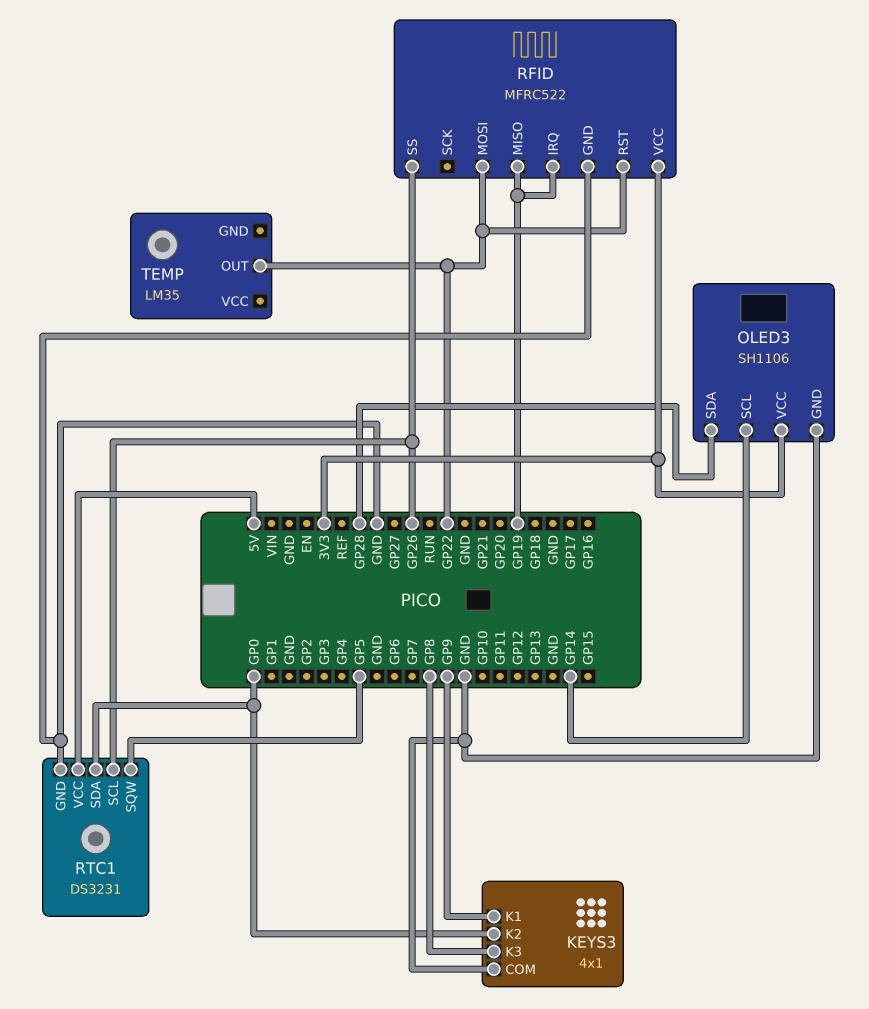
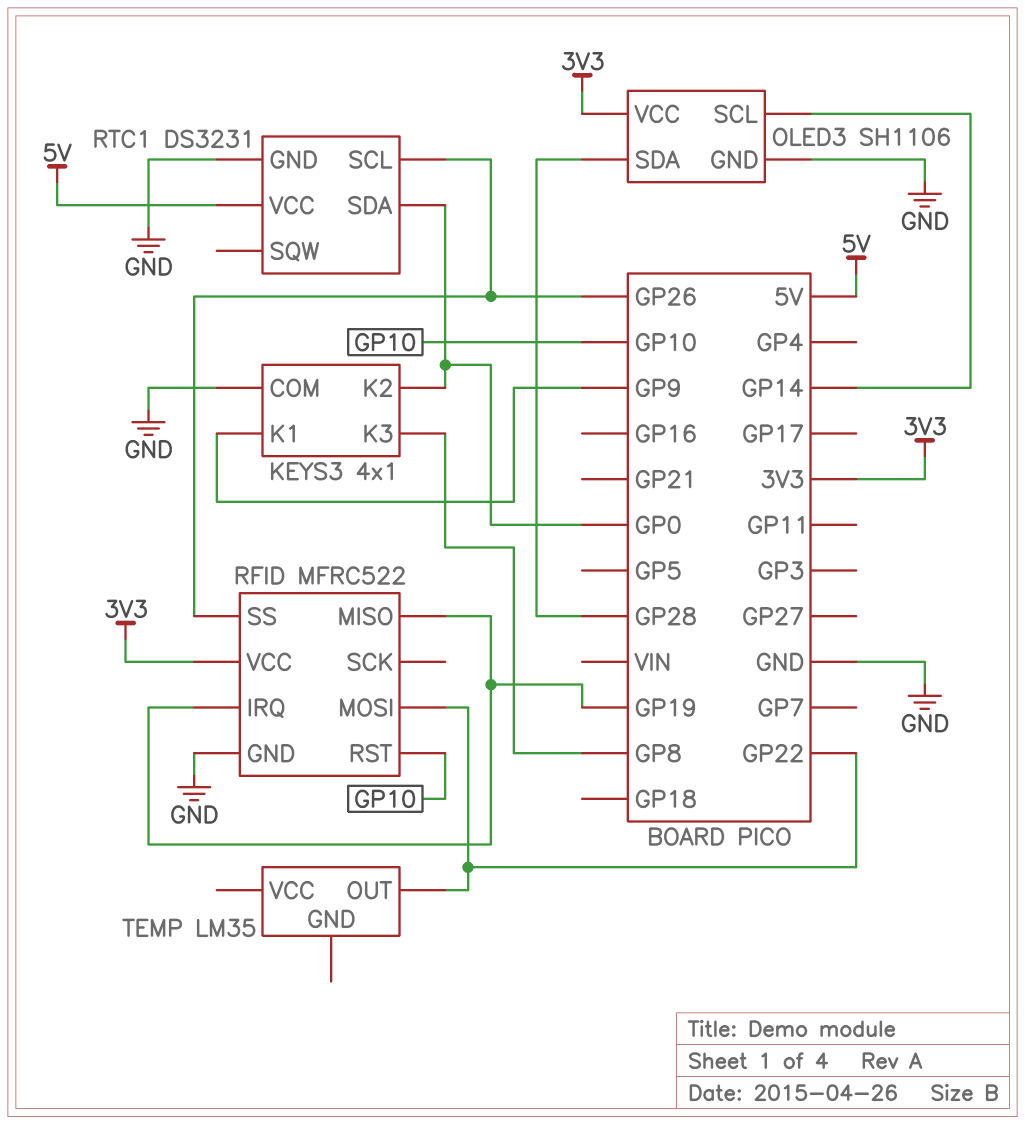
RFID pin RST: GP22 -> GP10
RTC1 pin SQW: GP5 -> none

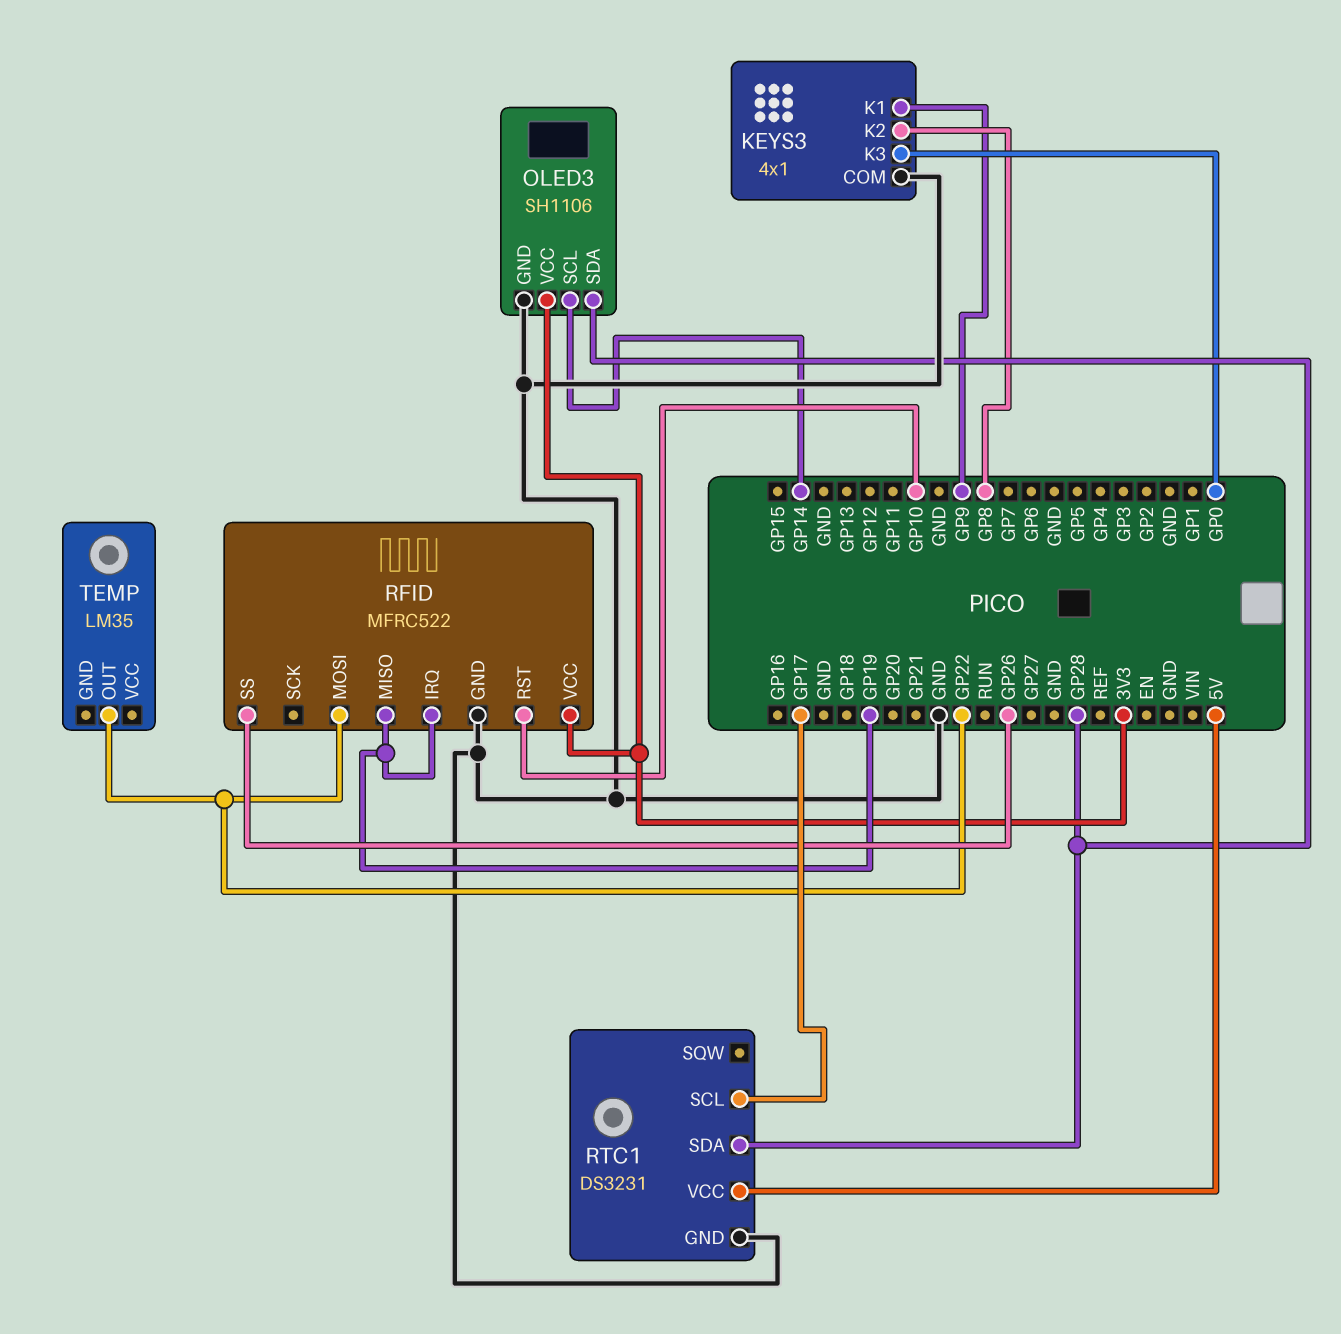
KEYS3 pin K2: GP0 -> GP8
KEYS3 pin K3: GP8 -> GP0
RTC1 pin SCL: GP26 -> GP17
RTC1 pin SDA: GP0 -> GP28

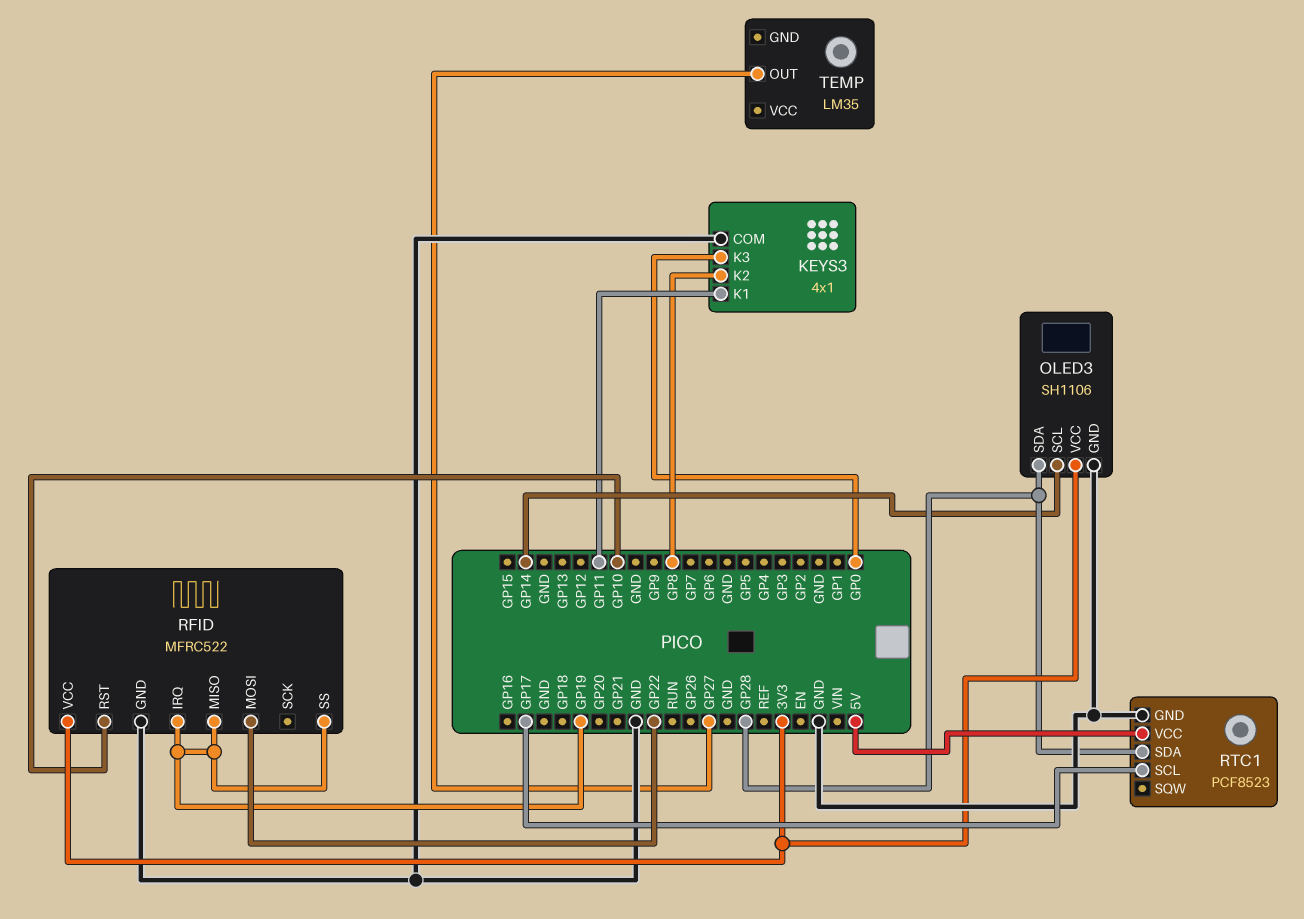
KEYS3 pin K1: GP9 -> GP11
RFID pin SS: GP26 -> GP19
RTC1: DS3231 -> PCF8523
TEMP pin OUT: GP22 -> GP27

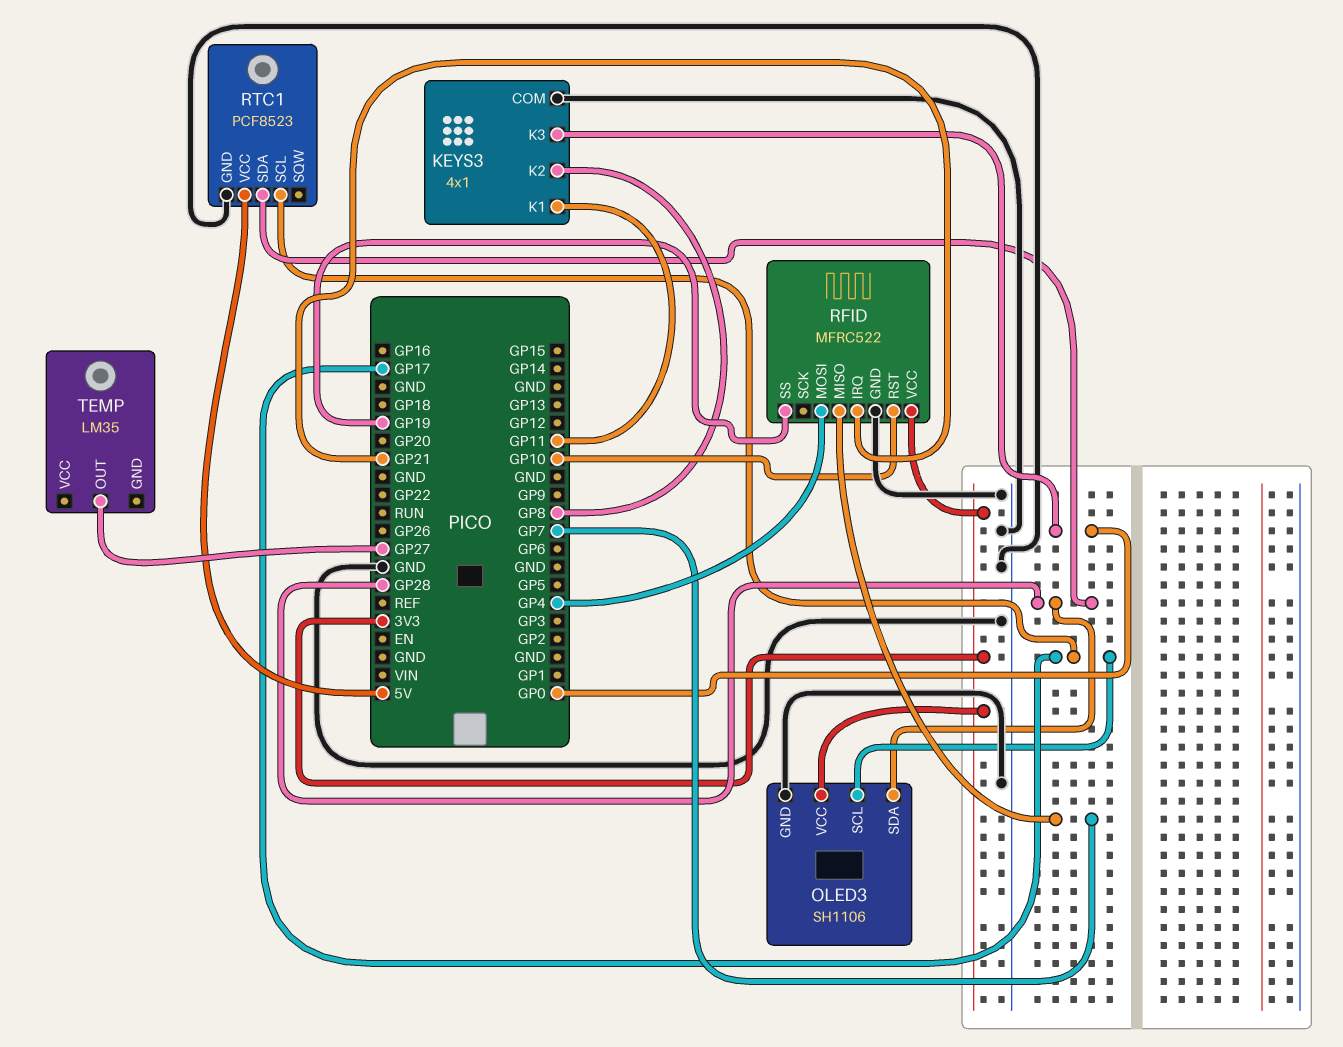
OLED3 pin SCL: GP14 -> GP17
RFID pin IRQ: GP19 -> GP21
RFID pin MISO: GP19 -> GP7
RFID pin MOSI: GP22 -> GP4

